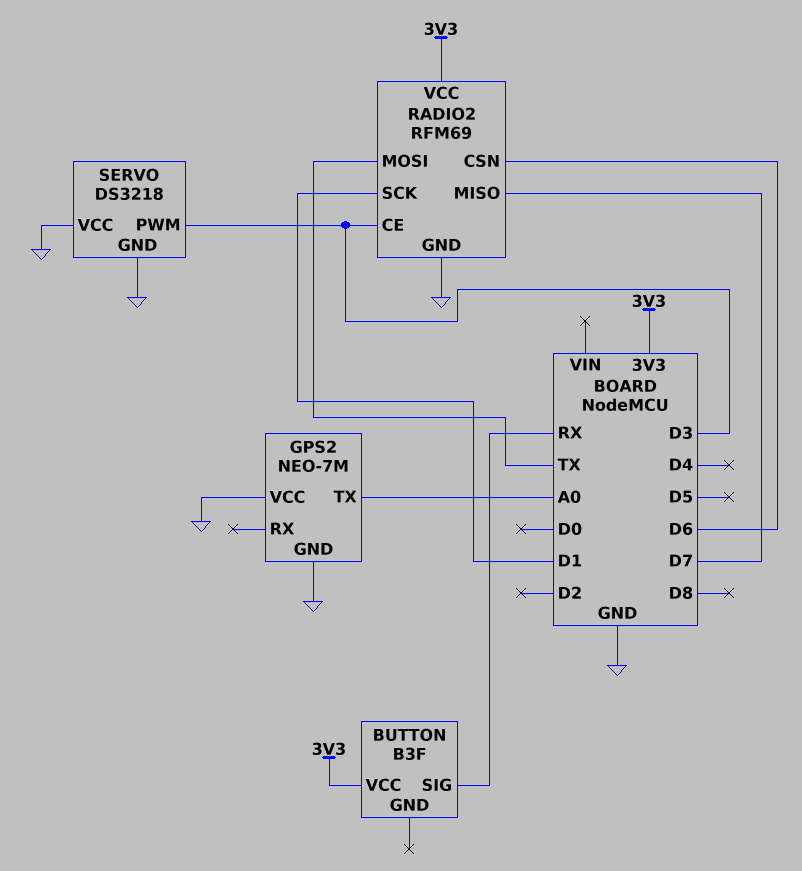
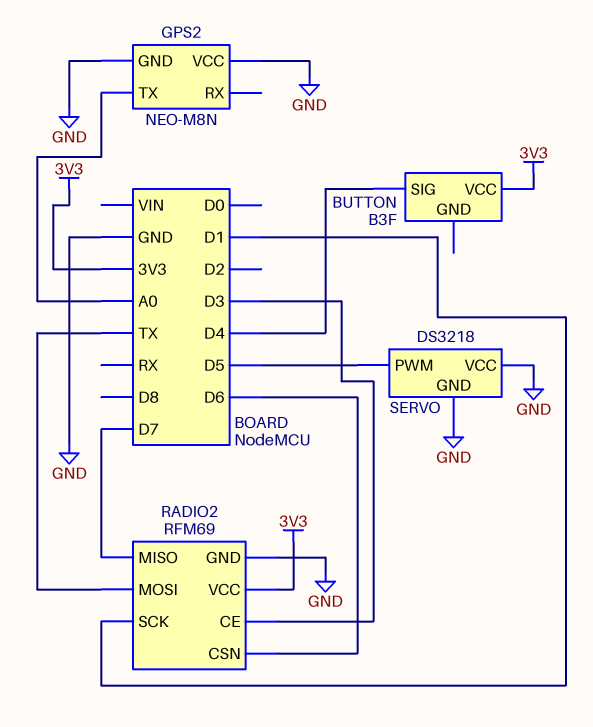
BUTTON pin SIG: RX -> D4
GPS2: NEO-7M -> NEO-M8N
SERVO pin PWM: D3 -> D5

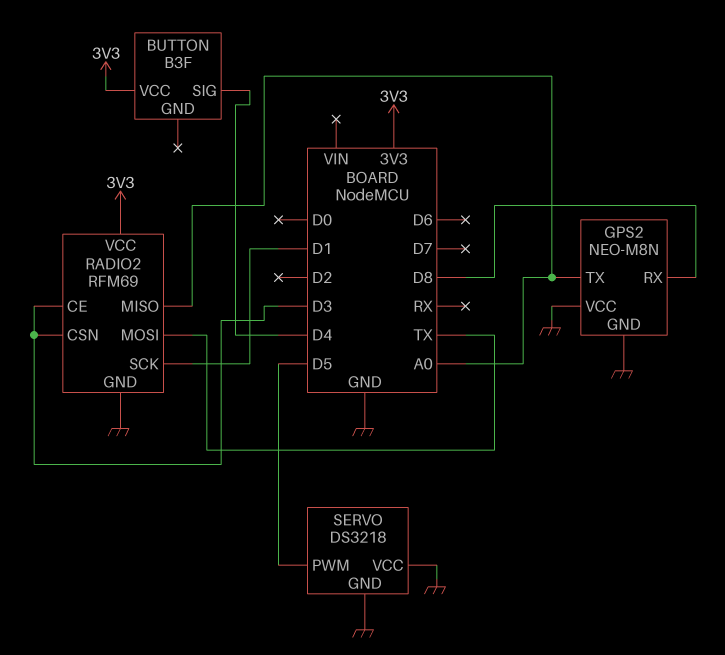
GPS2 pin RX: none -> D8
RADIO2 pin CSN: D6 -> D3
RADIO2 pin MISO: D7 -> A0

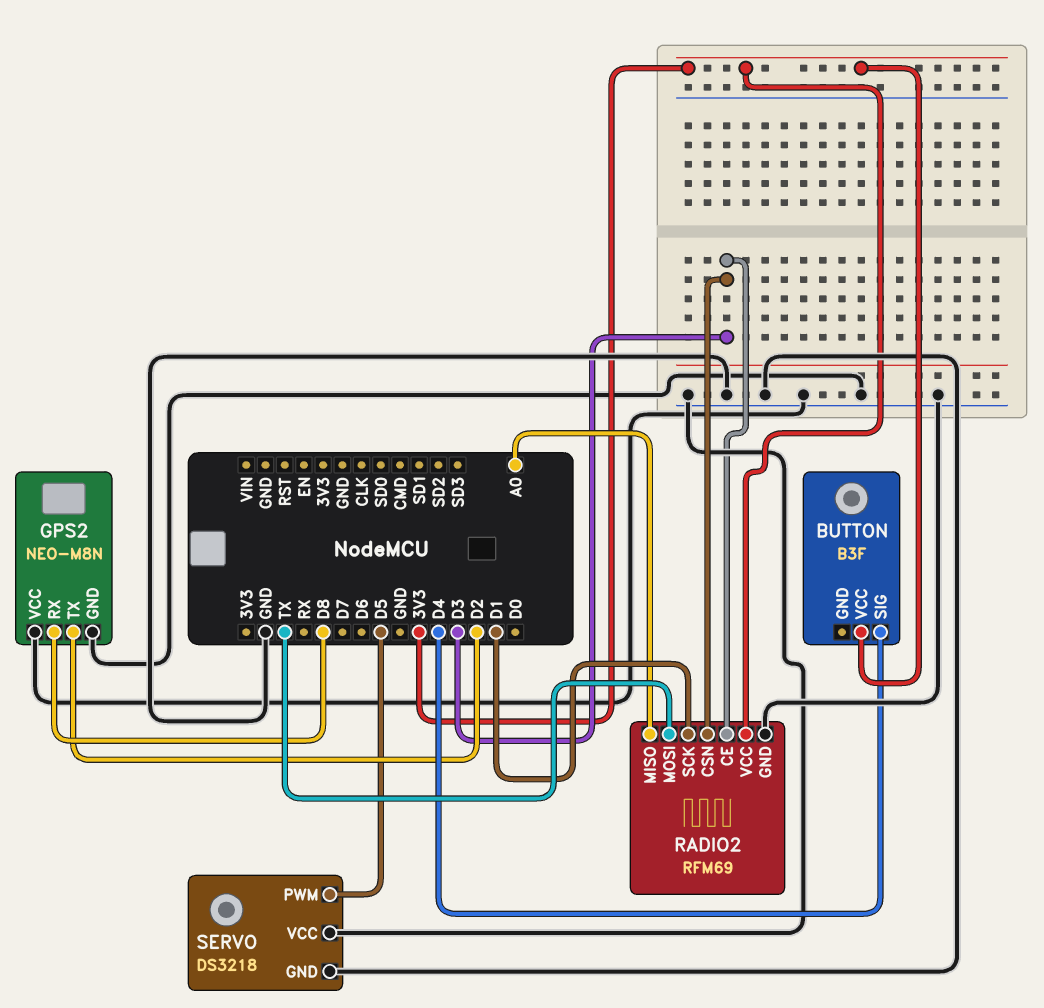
GPS2 pin TX: A0 -> D2

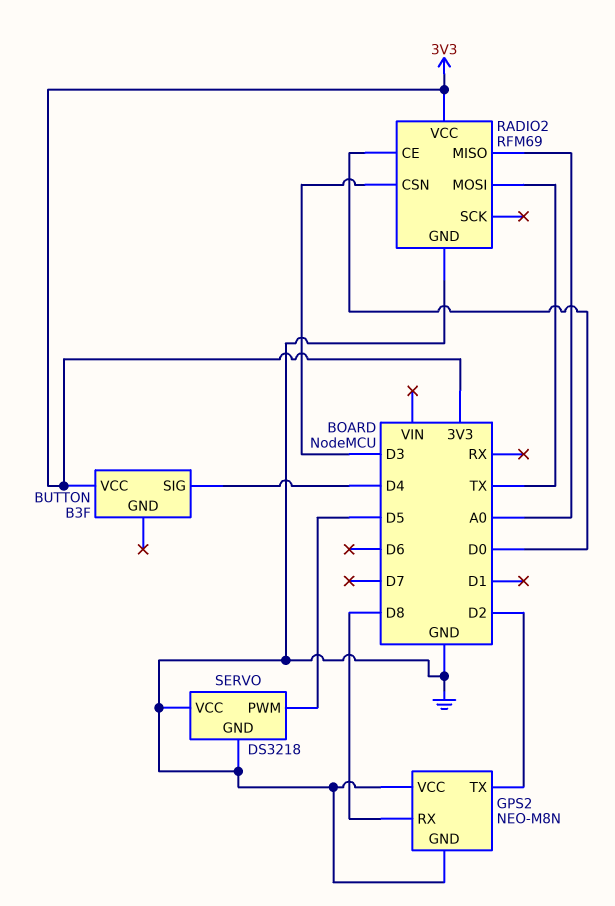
RADIO2 pin CE: D3 -> D0
RADIO2 pin SCK: D1 -> none

